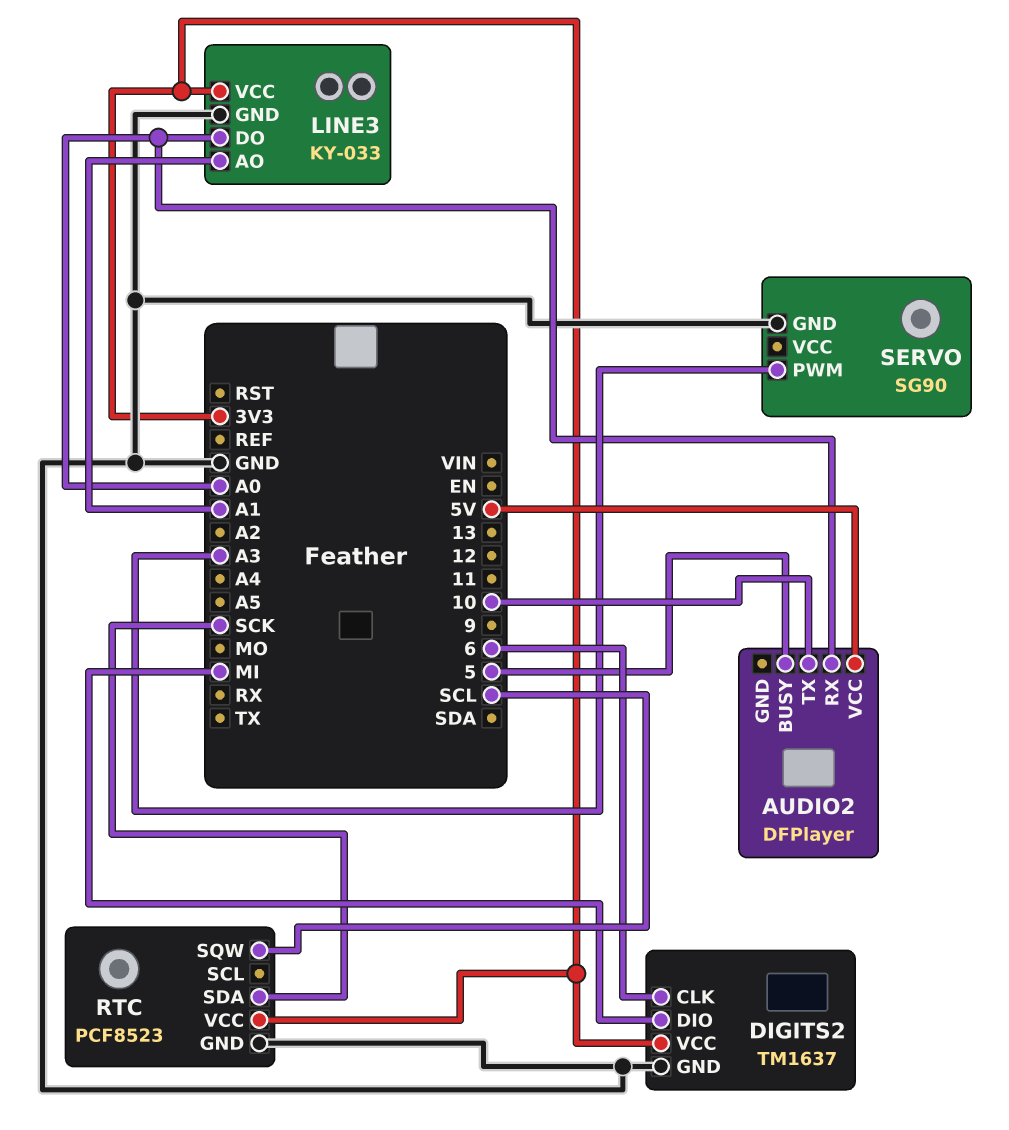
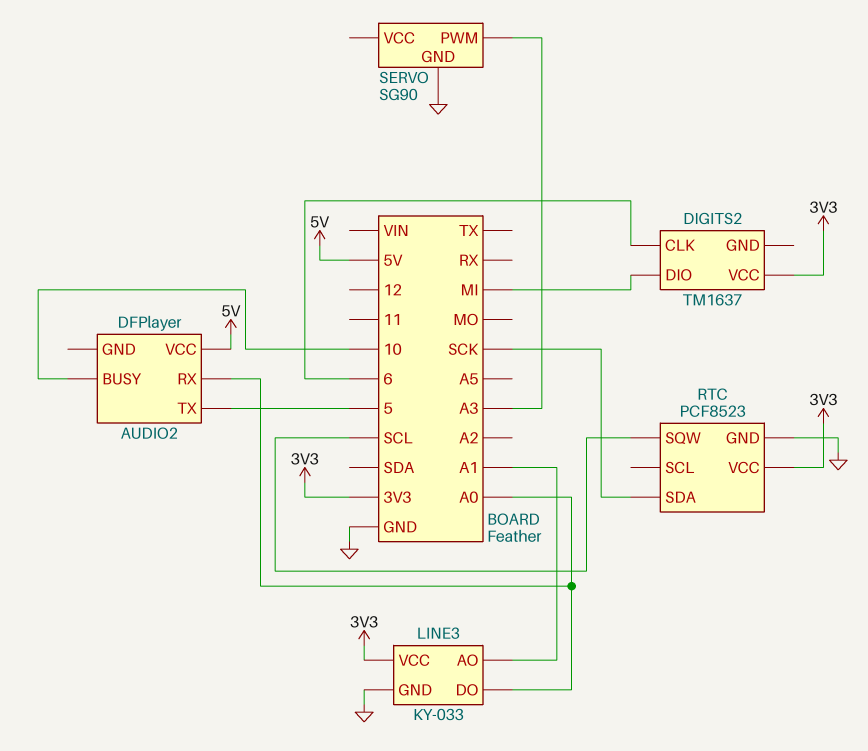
AUDIO2 pin BUSY: 5 -> 10
AUDIO2 pin TX: 10 -> 5
DIGITS2 pin GND: GND -> none

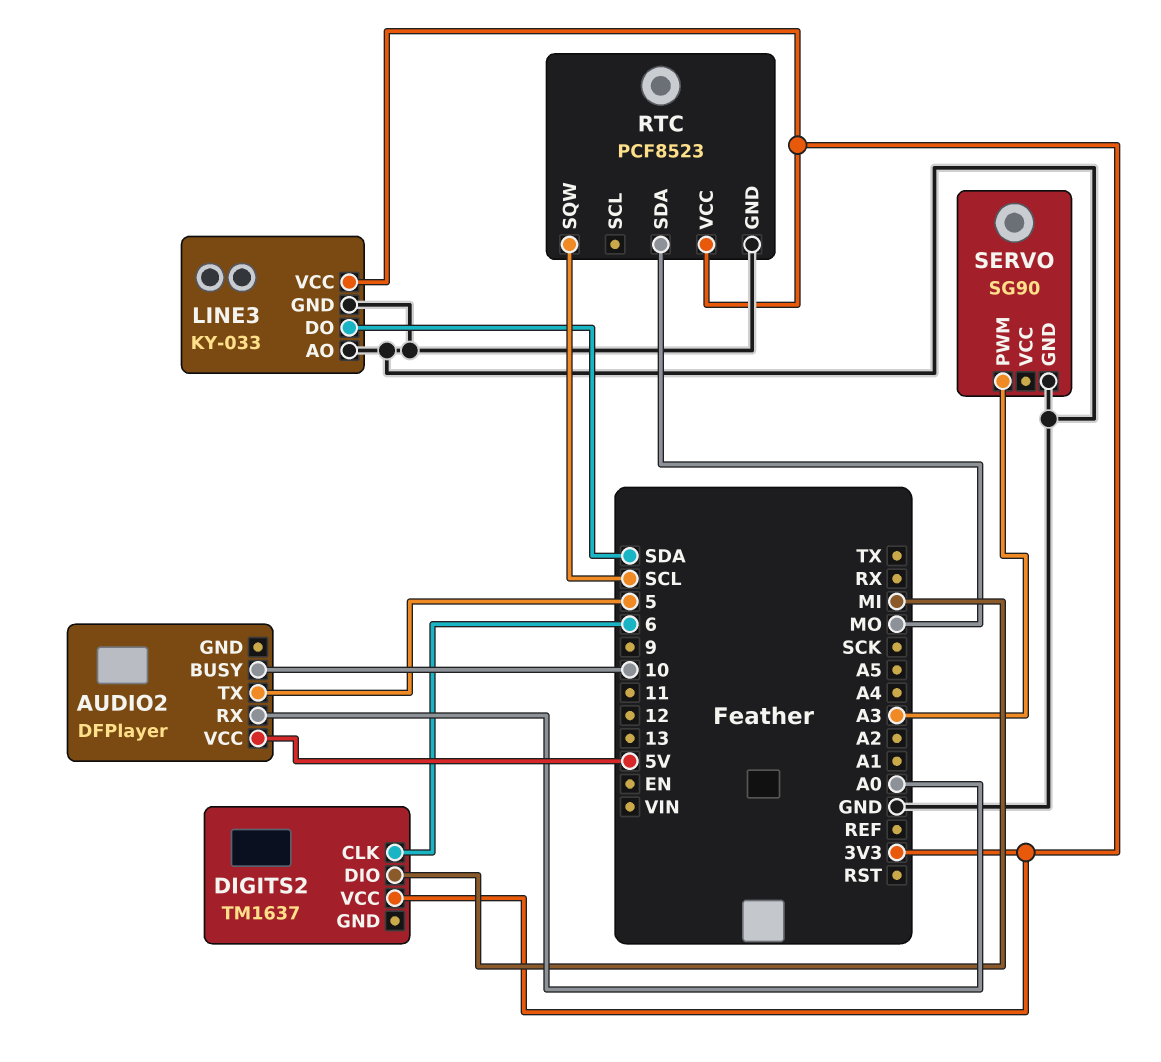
LINE3 pin AO: A1 -> GND
LINE3 pin DO: A0 -> SDA
RTC pin SDA: SCK -> MO

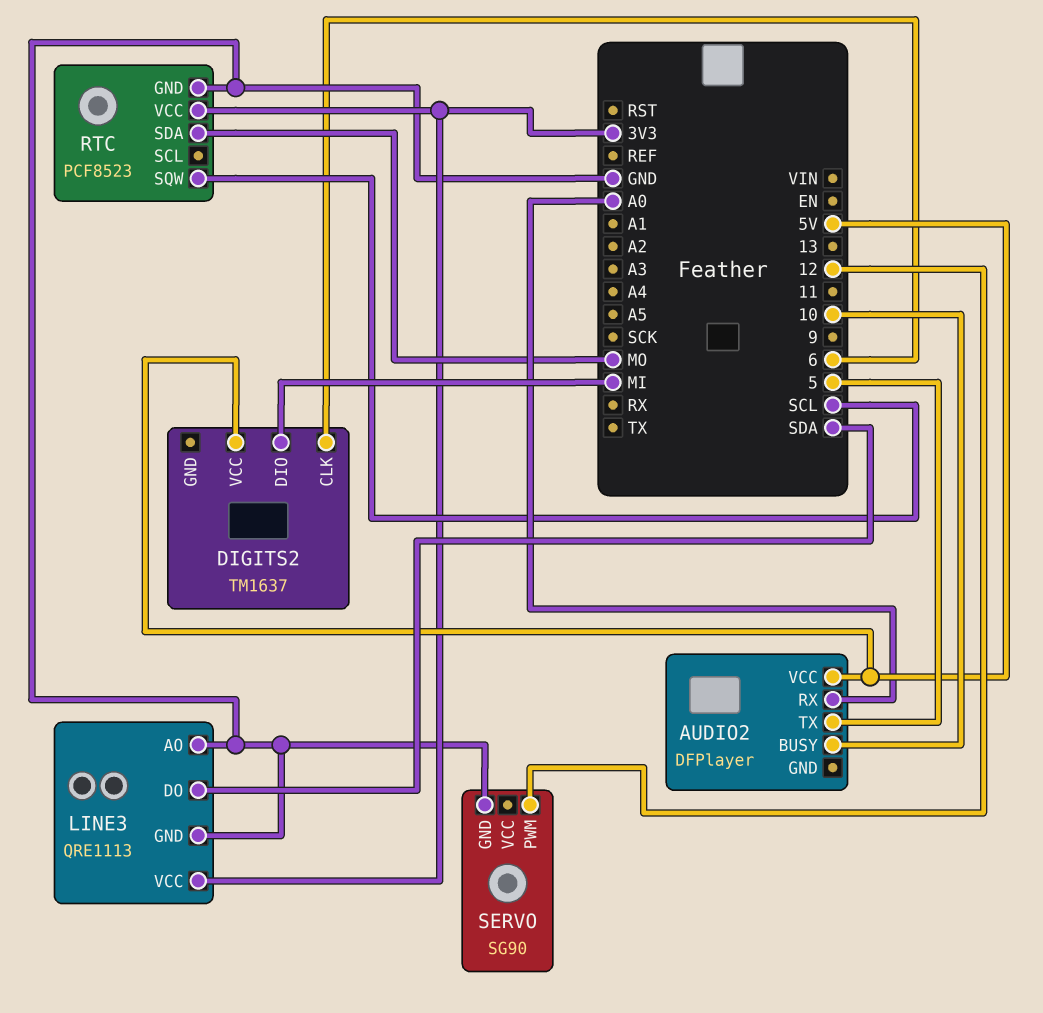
DIGITS2 pin VCC: 3V3 -> 5V
LINE3: KY-033 -> QRE1113
SERVO pin PWM: A3 -> 12

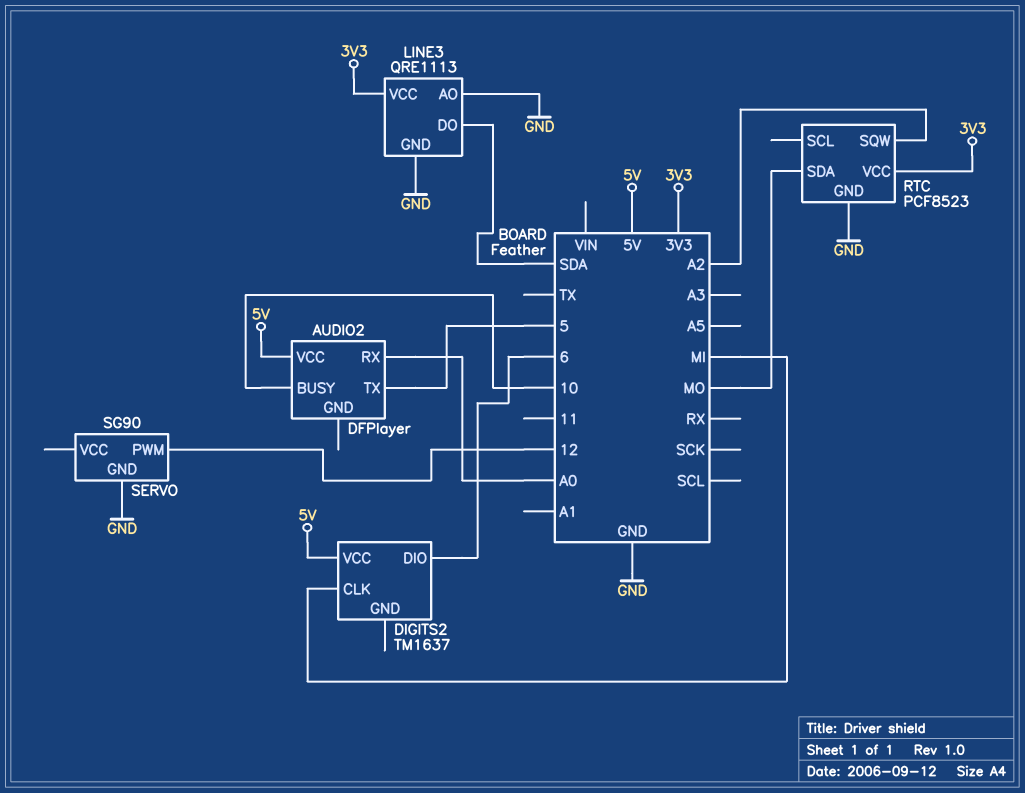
DIGITS2 pin CLK: 6 -> MI
DIGITS2 pin DIO: MI -> 6
RTC pin SQW: SCL -> A2

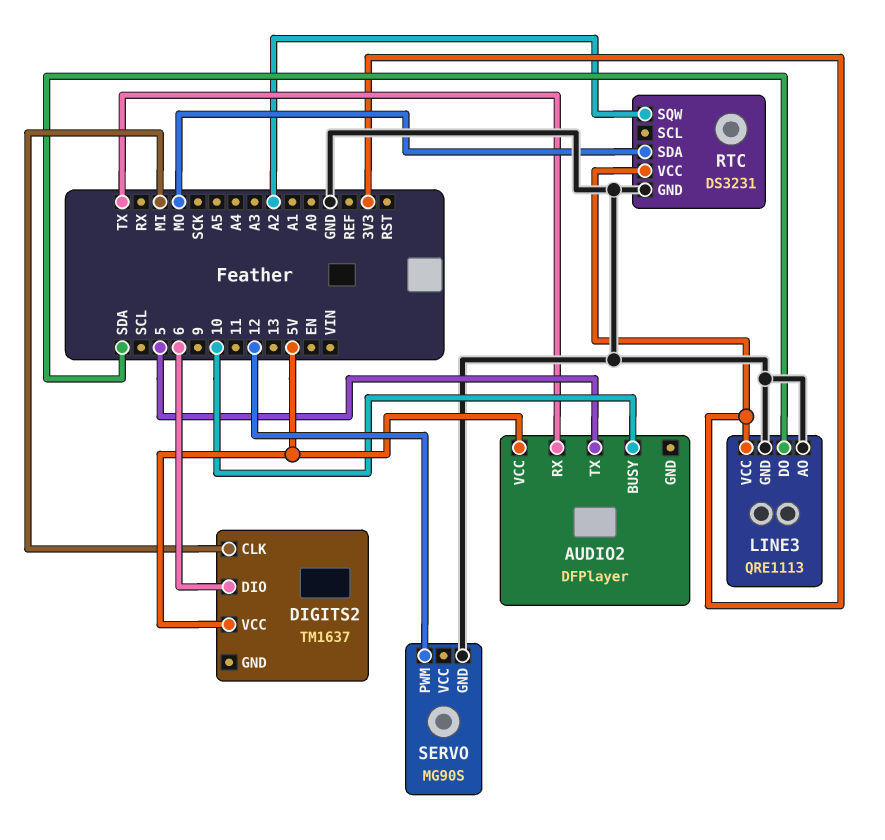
AUDIO2 pin RX: A0 -> TX
RTC: PCF8523 -> DS3231
SERVO: SG90 -> MG90S

